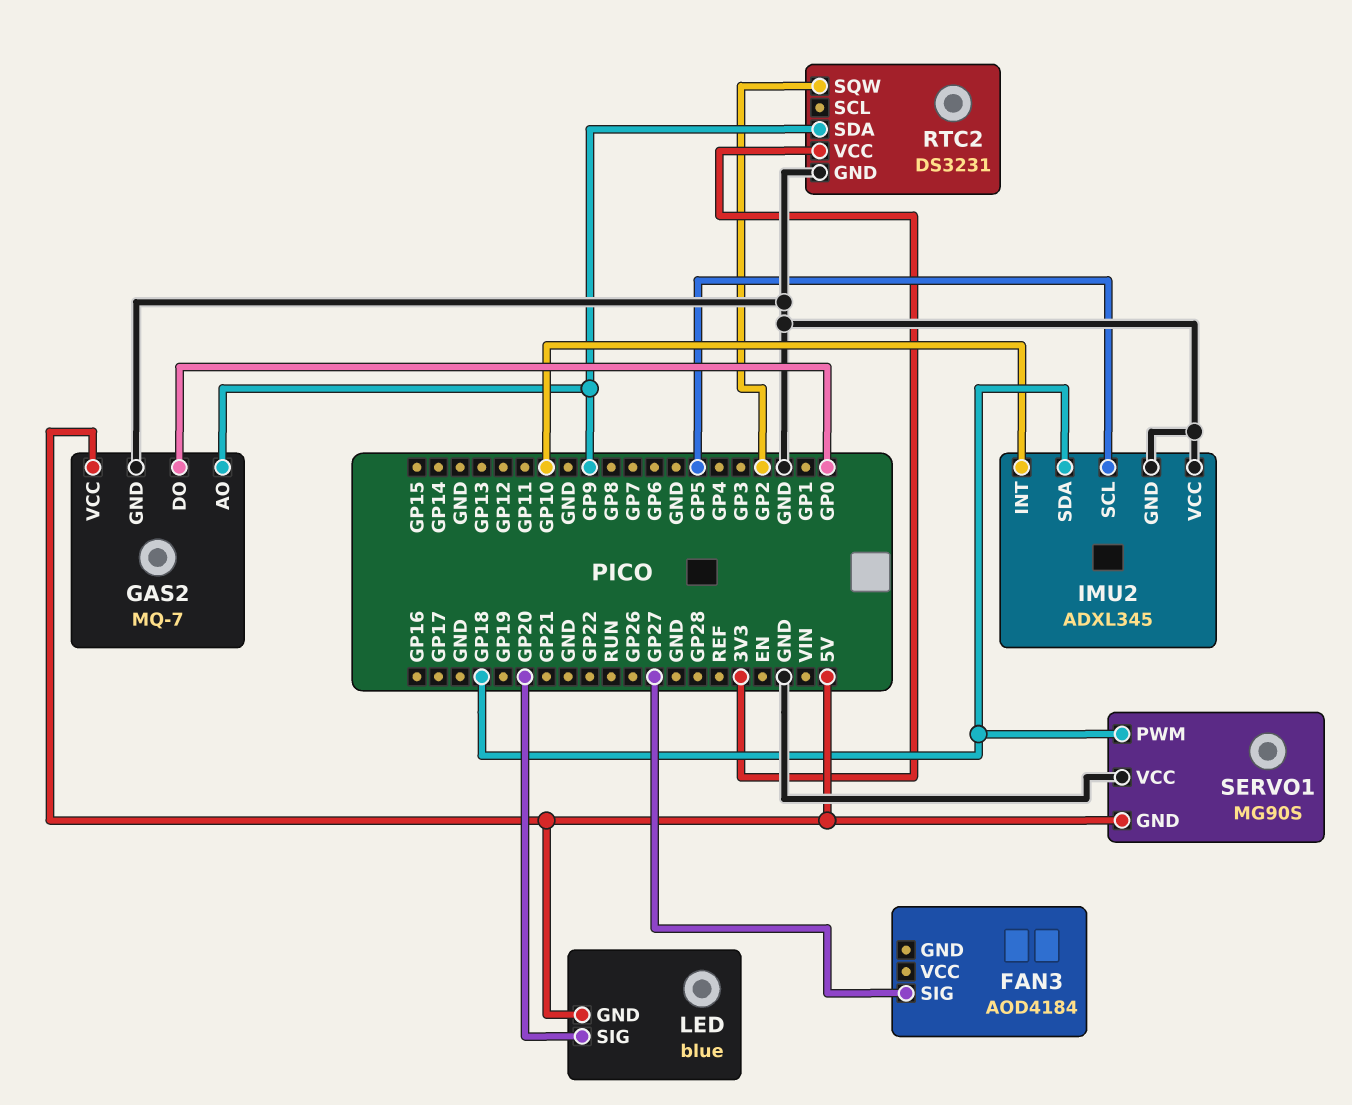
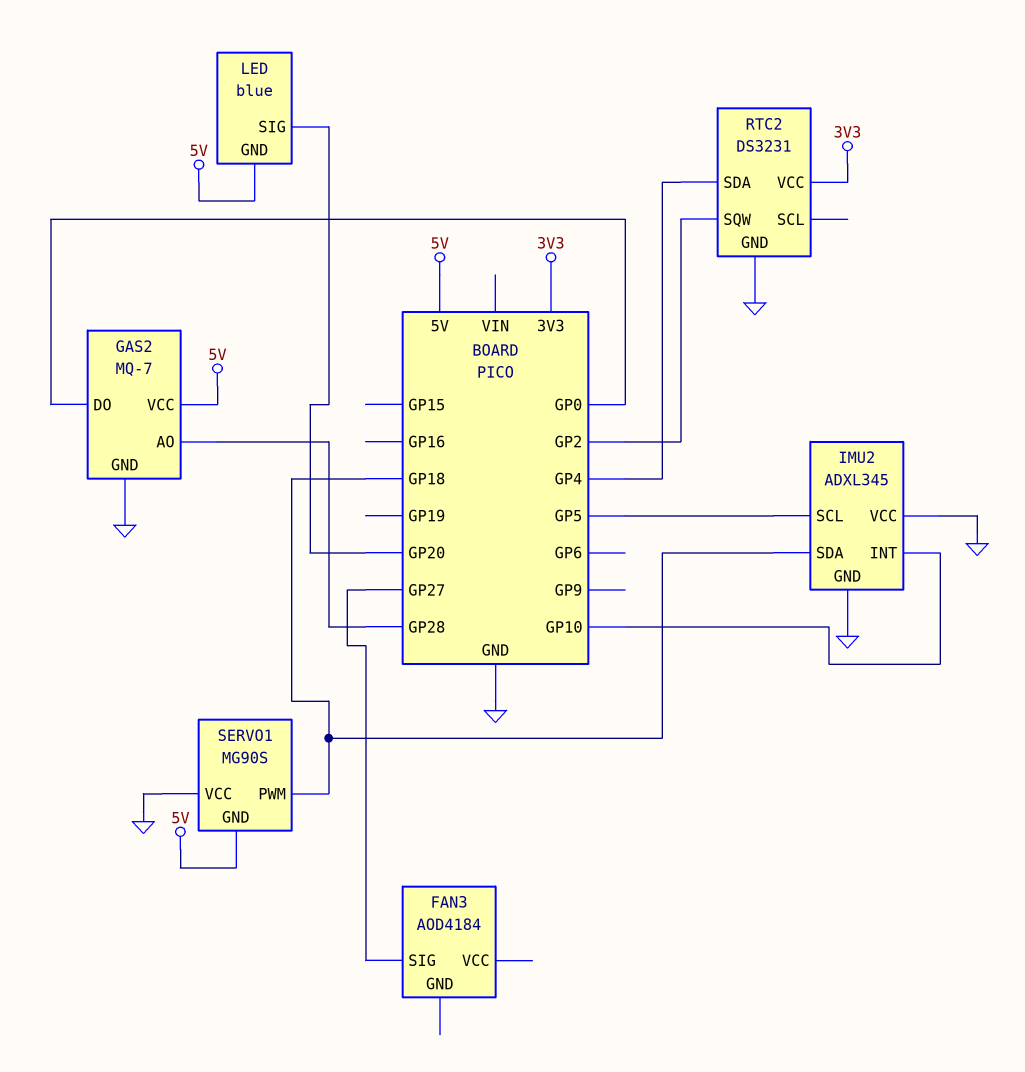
GAS2 pin AO: GP9 -> GP28
RTC2 pin SDA: GP9 -> GP4

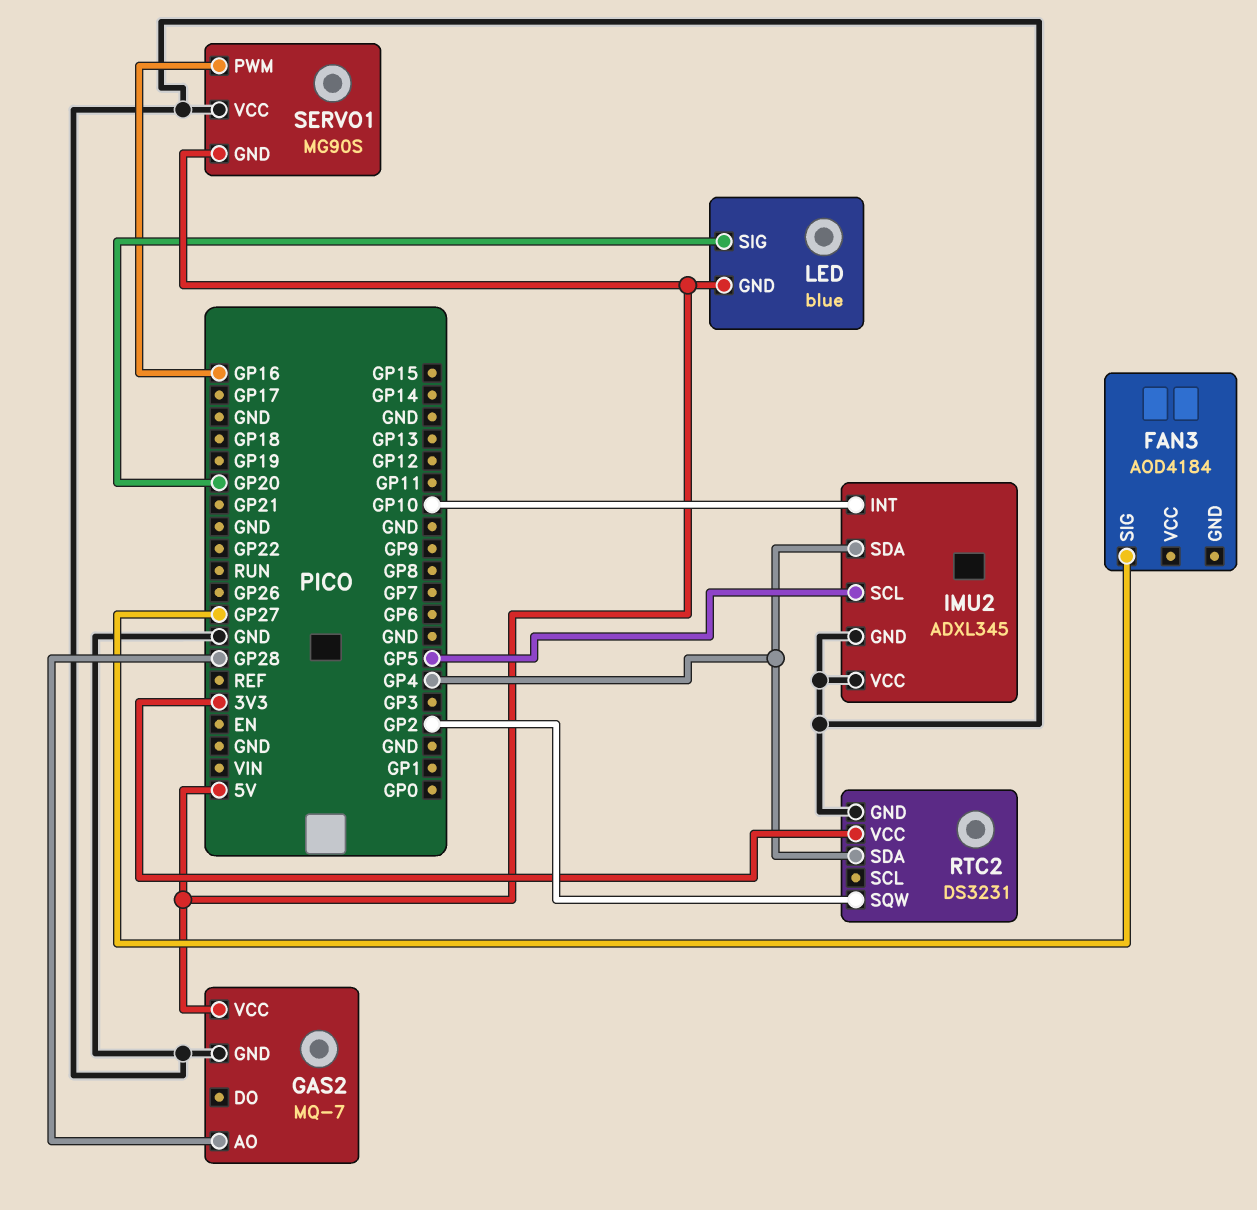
GAS2 pin DO: GP0 -> none
IMU2 pin SDA: GP18 -> GP4
SERVO1 pin PWM: GP18 -> GP16

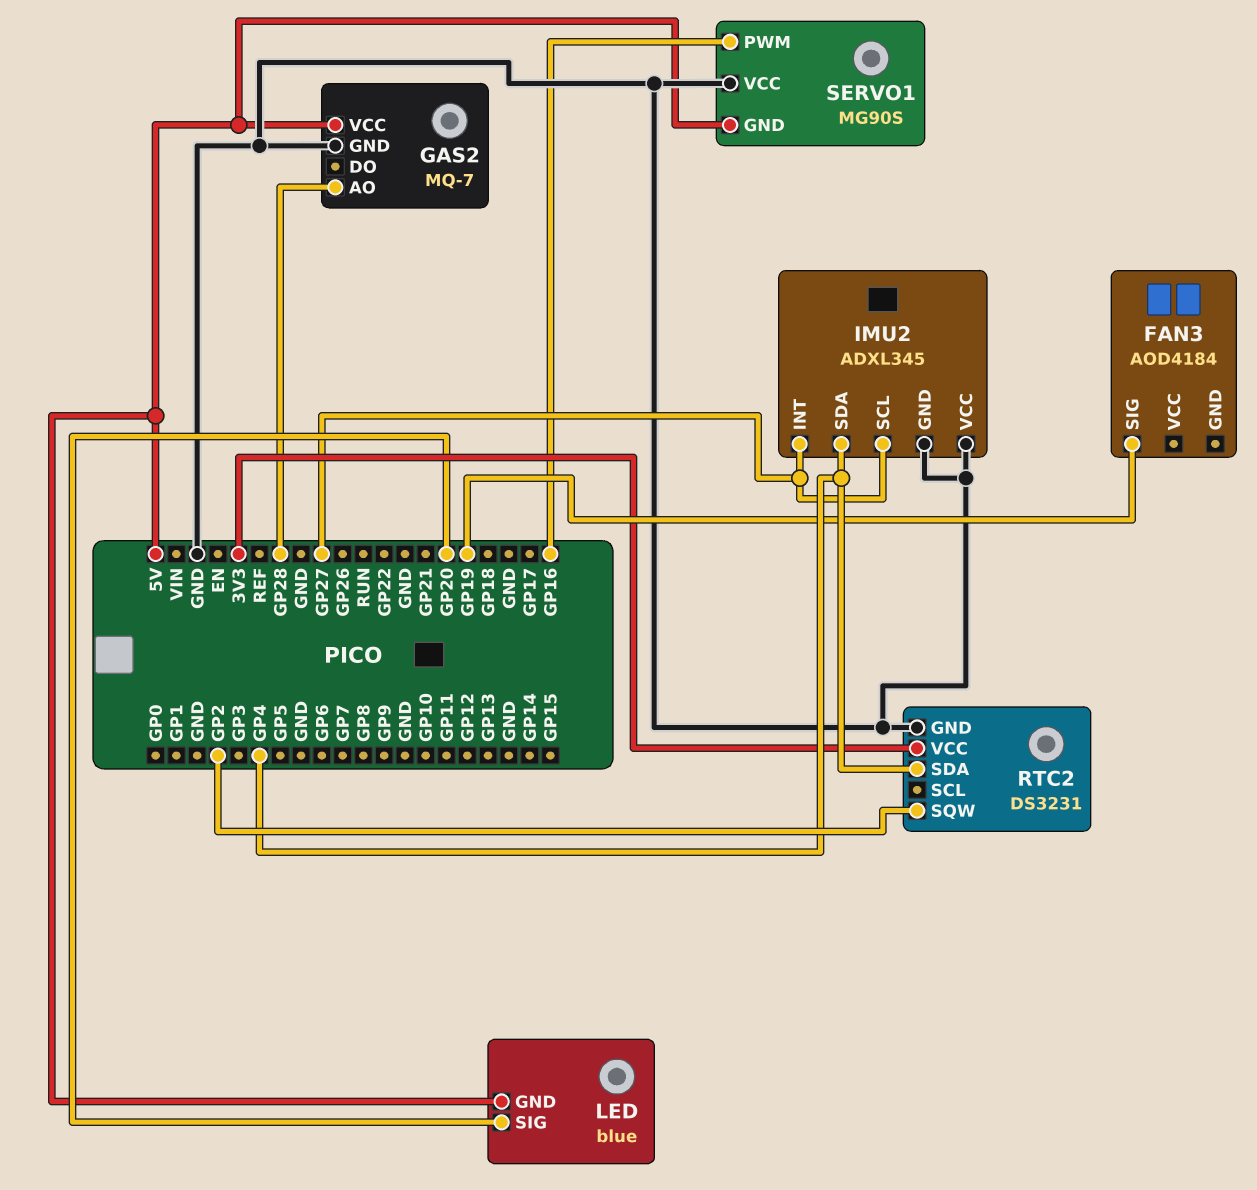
FAN3 pin SIG: GP27 -> GP19
IMU2 pin INT: GP10 -> GP27
IMU2 pin SCL: GP5 -> GP27

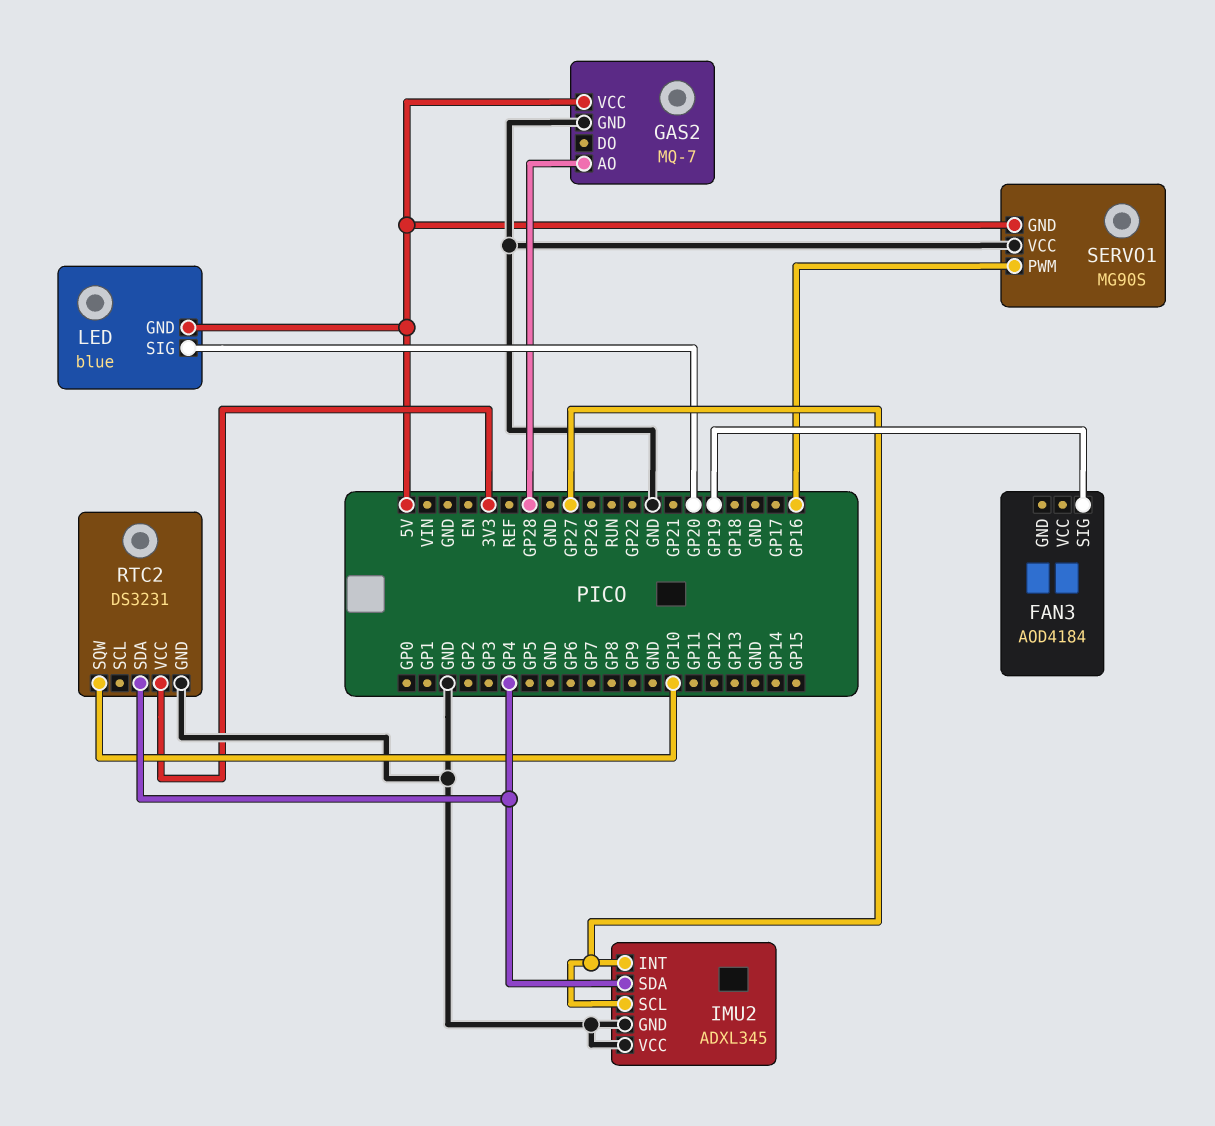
RTC2 pin SQW: GP2 -> GP10

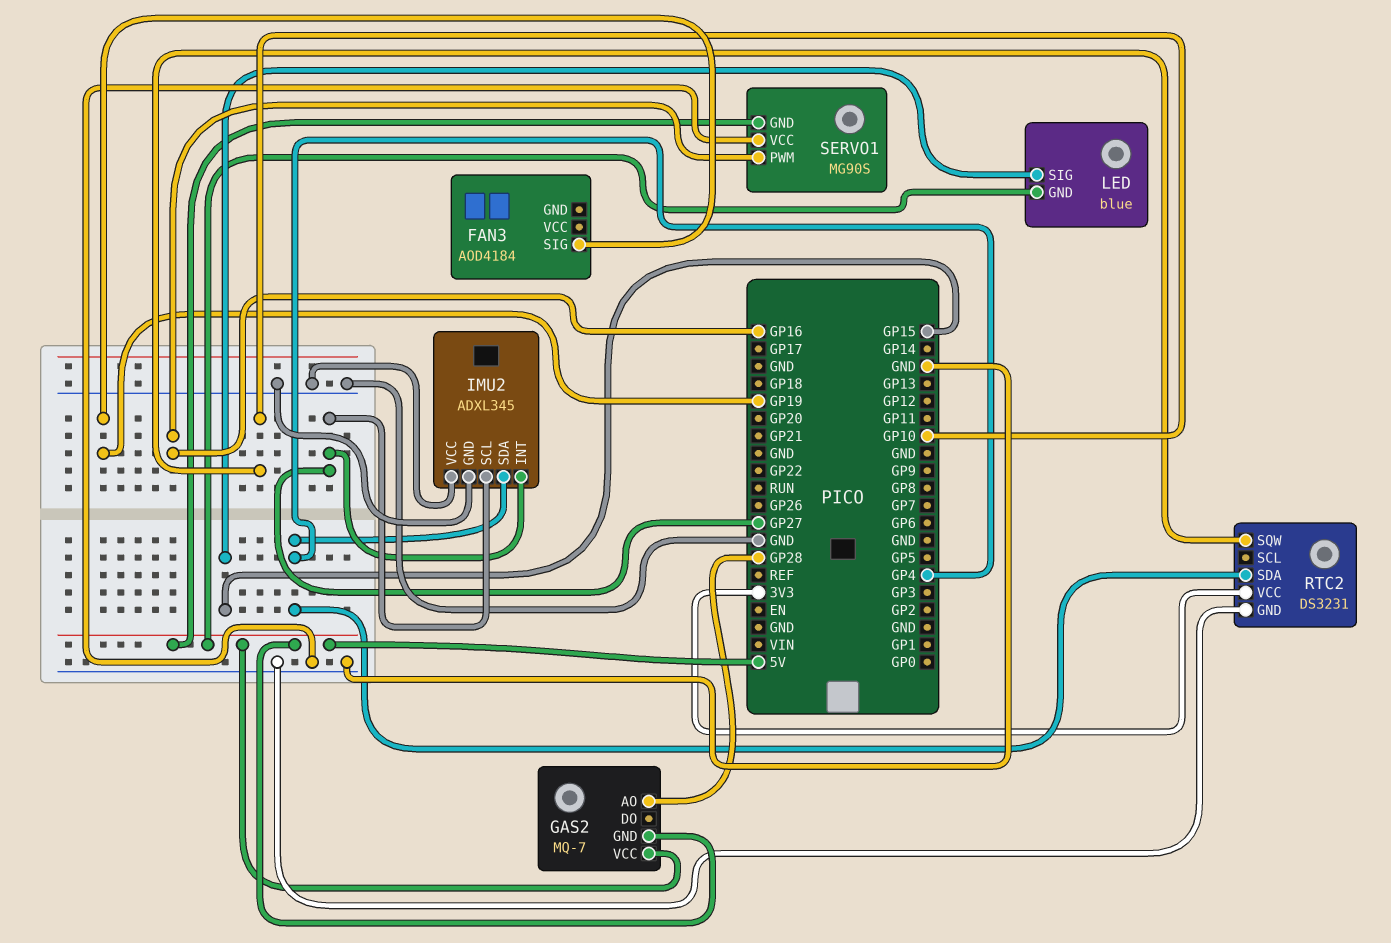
GAS2 pin GND: GND -> 5V
LED pin SIG: GP20 -> GP15

